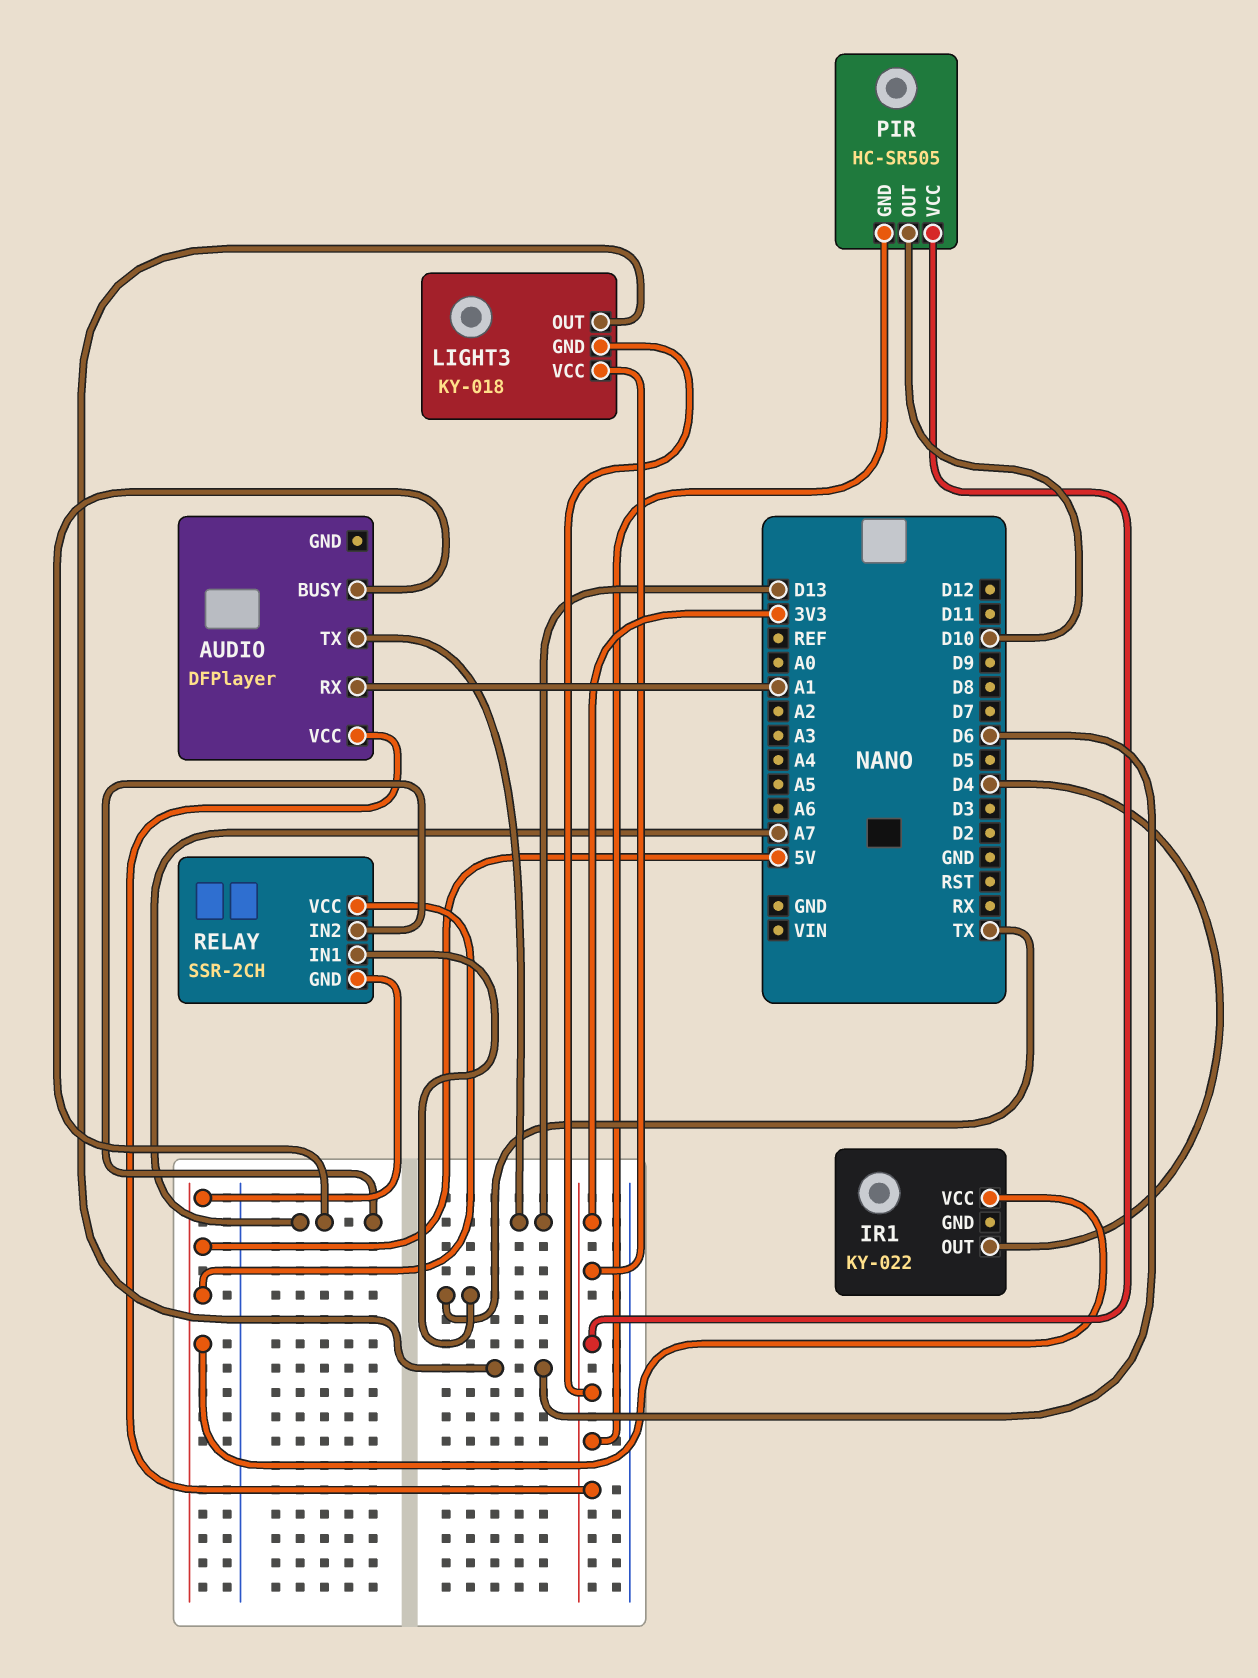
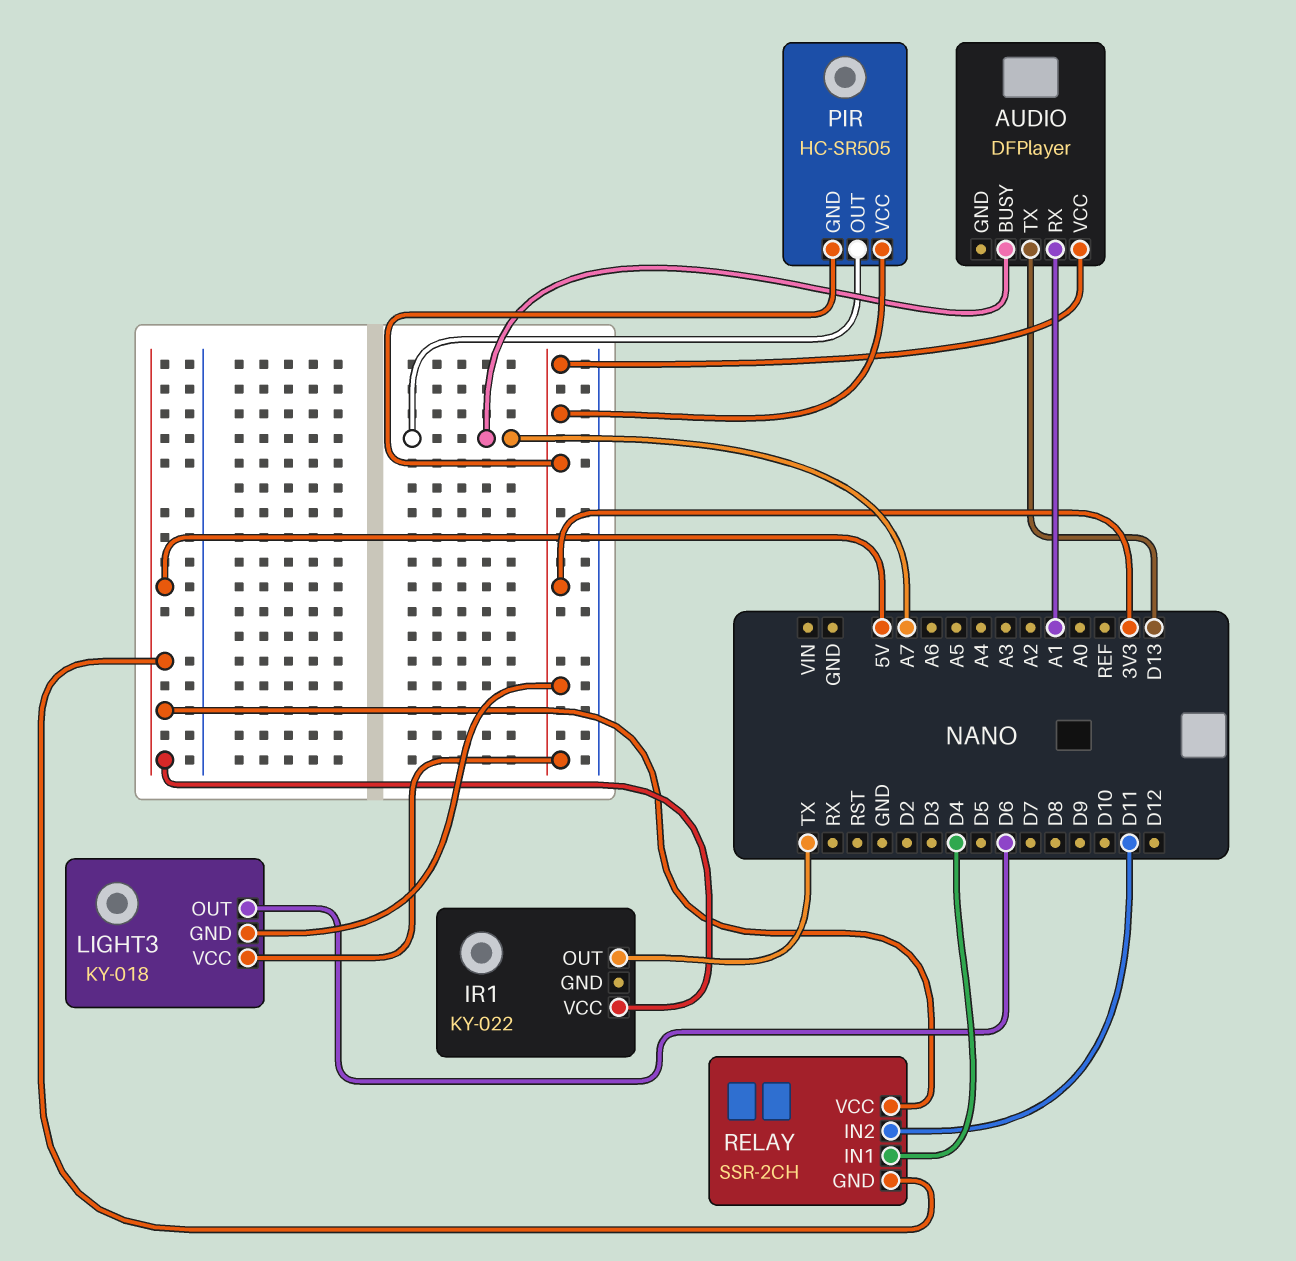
IR1 pin OUT: D4 -> TX
PIR pin OUT: D10 -> A7
RELAY pin IN1: TX -> D4
RELAY pin IN2: A7 -> D11

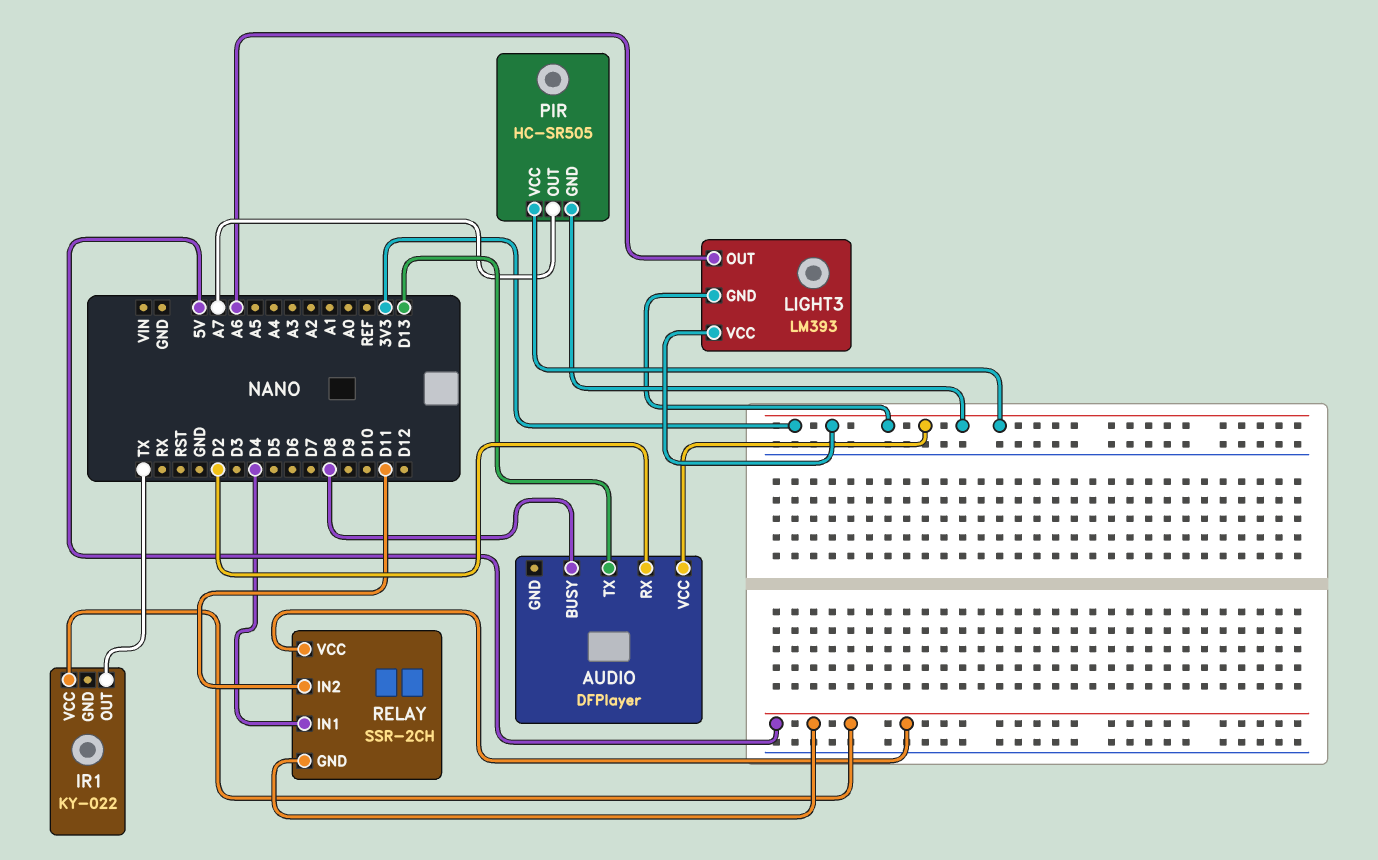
AUDIO pin BUSY: A7 -> D8
AUDIO pin RX: A1 -> D2
LIGHT3: KY-018 -> LM393
LIGHT3 pin OUT: D6 -> A6

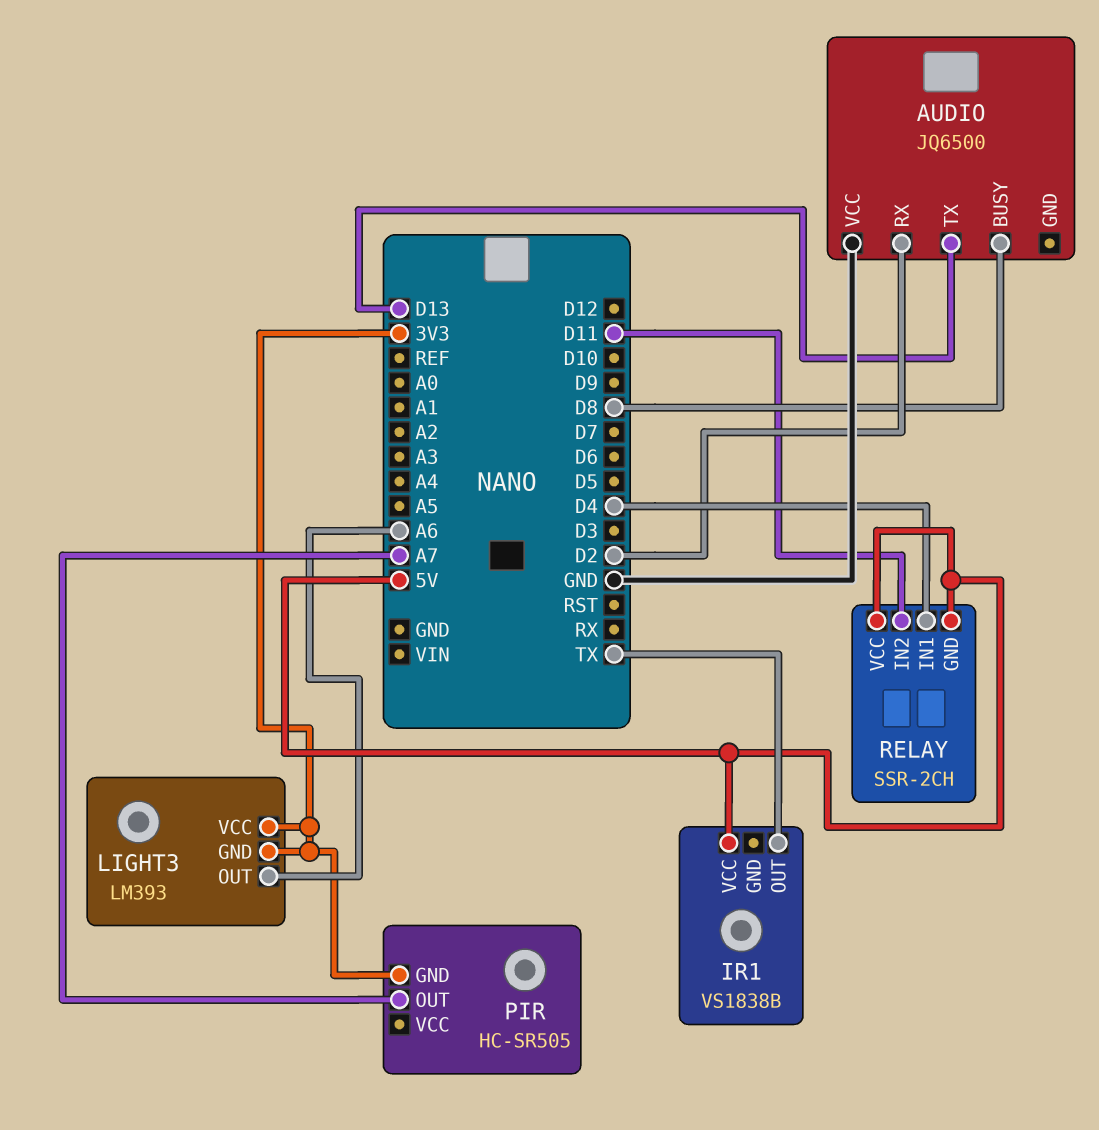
AUDIO: DFPlayer -> JQ6500
AUDIO pin VCC: 3V3 -> GND
IR1: KY-022 -> VS1838B
PIR pin VCC: 3V3 -> none

